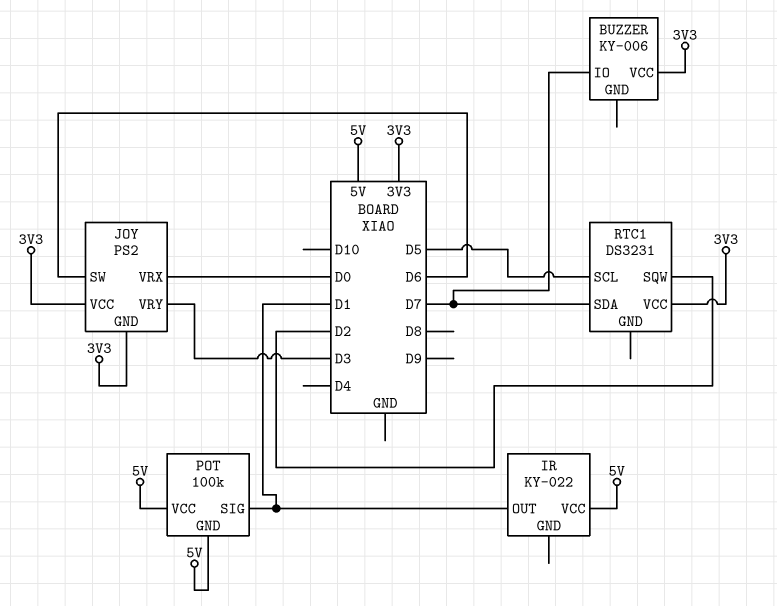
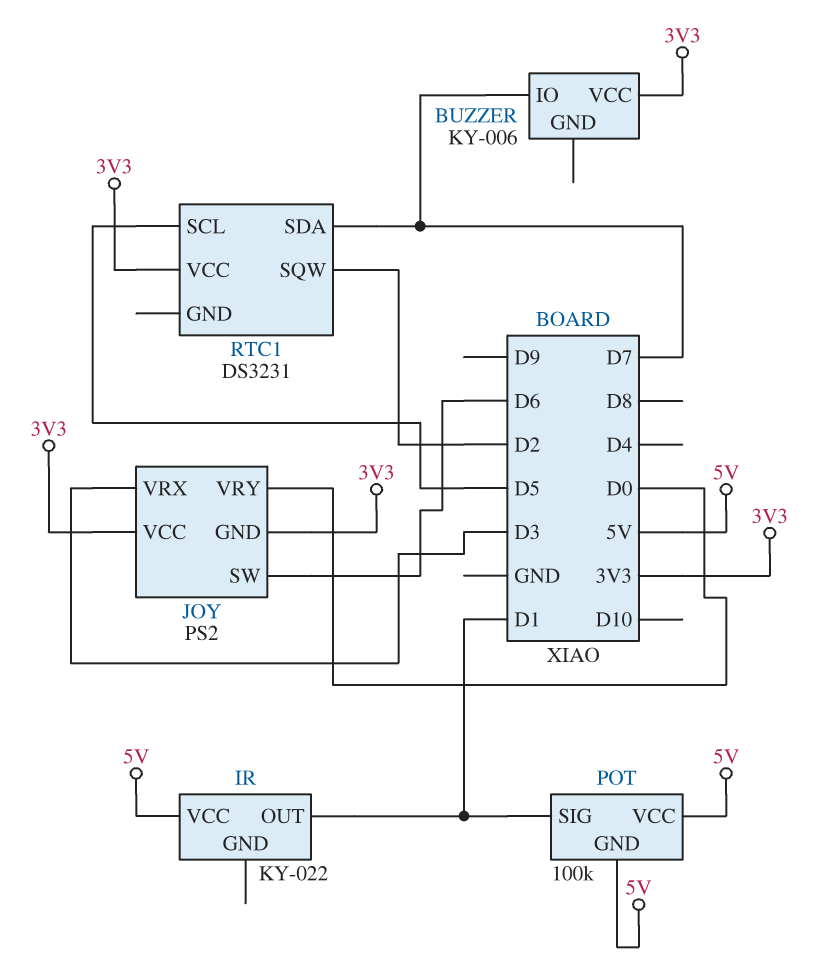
JOY pin VRX: D0 -> D3
JOY pin VRY: D3 -> D0

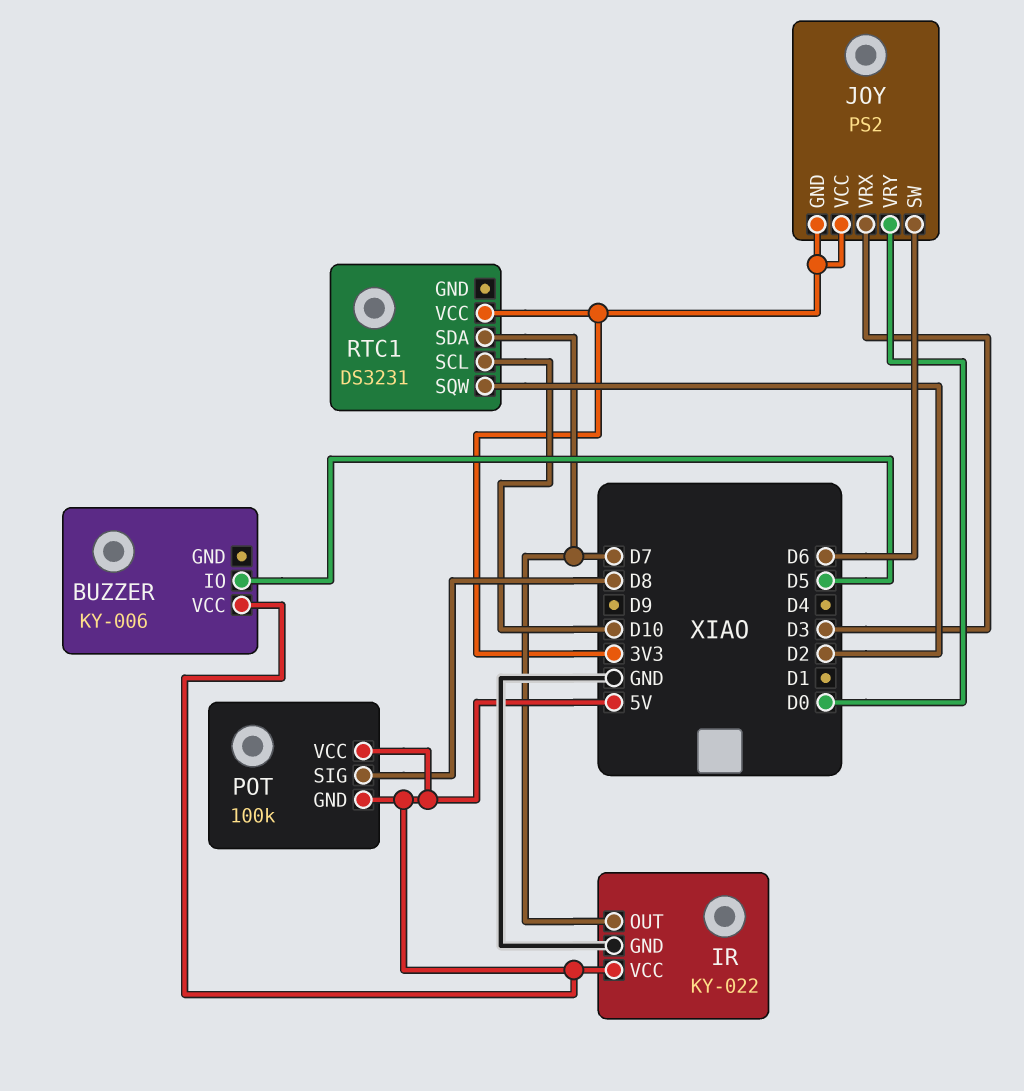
BUZZER pin IO: D7 -> D5
BUZZER pin VCC: 3V3 -> 5V
IR pin GND: none -> GND
IR pin OUT: D1 -> D7
POT pin SIG: D1 -> D8
RTC1 pin SCL: D5 -> D10

